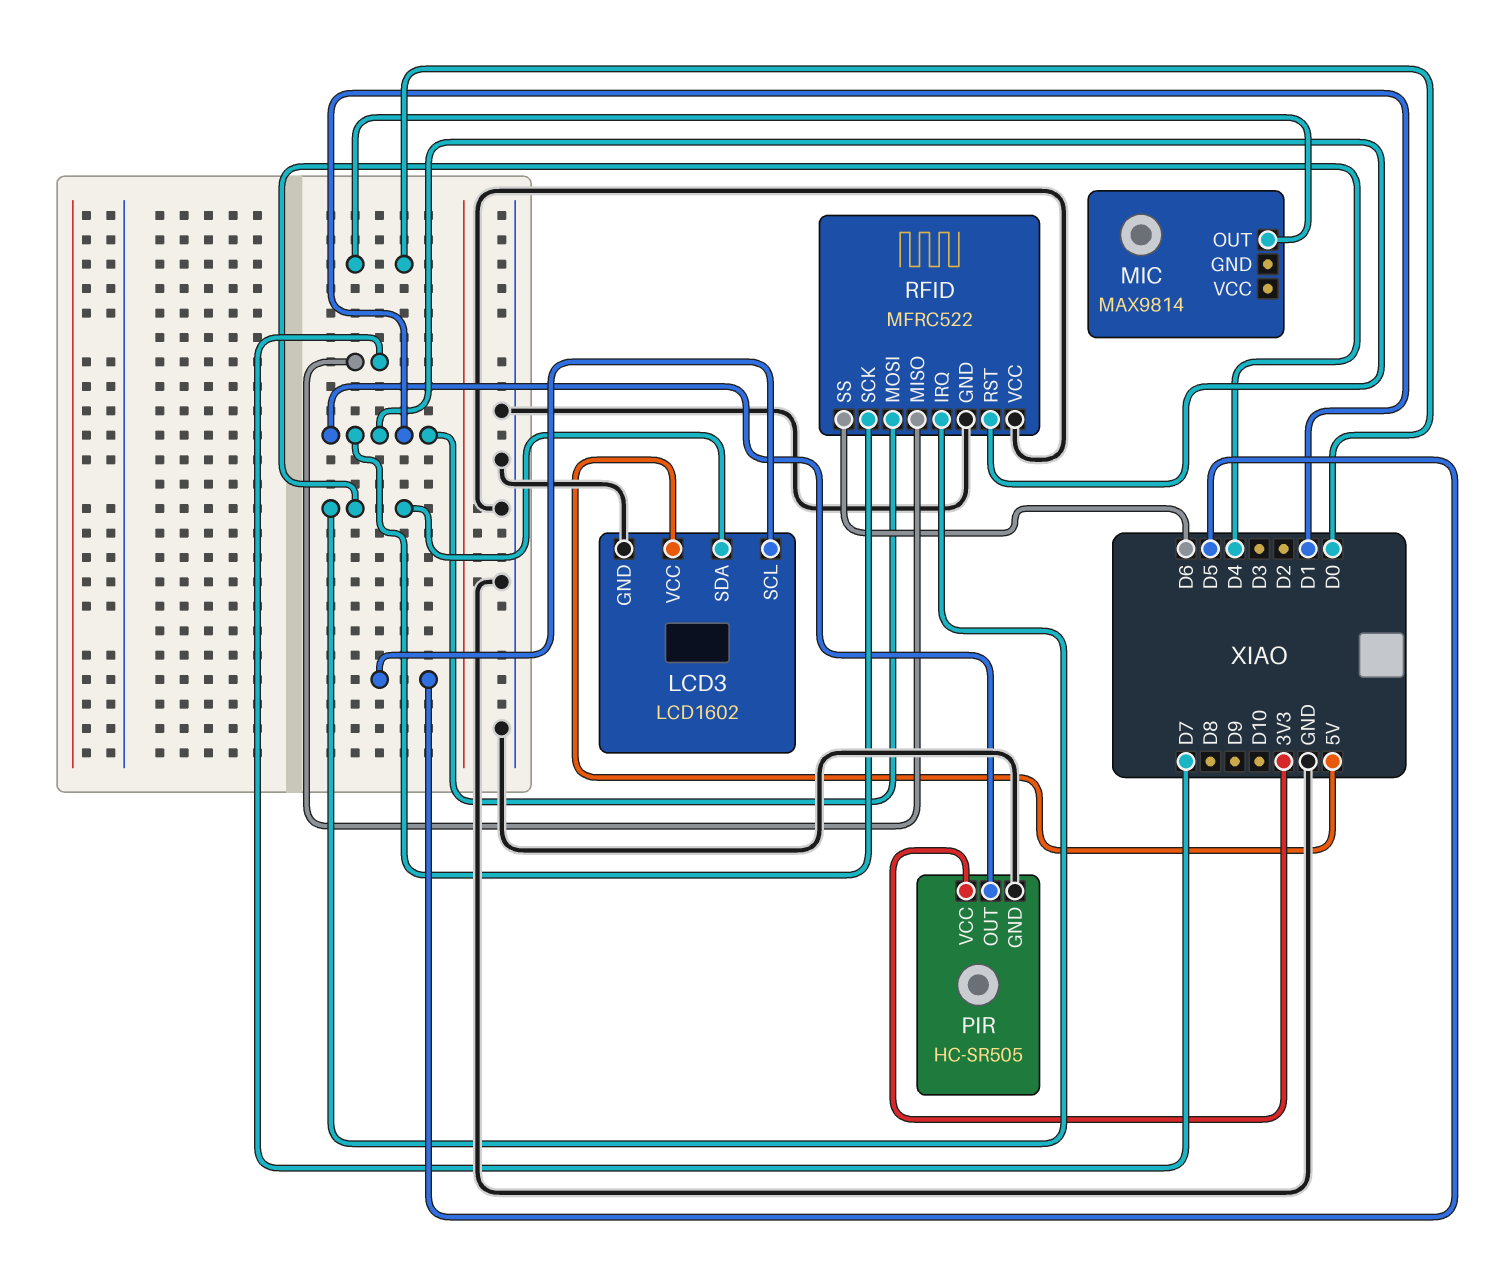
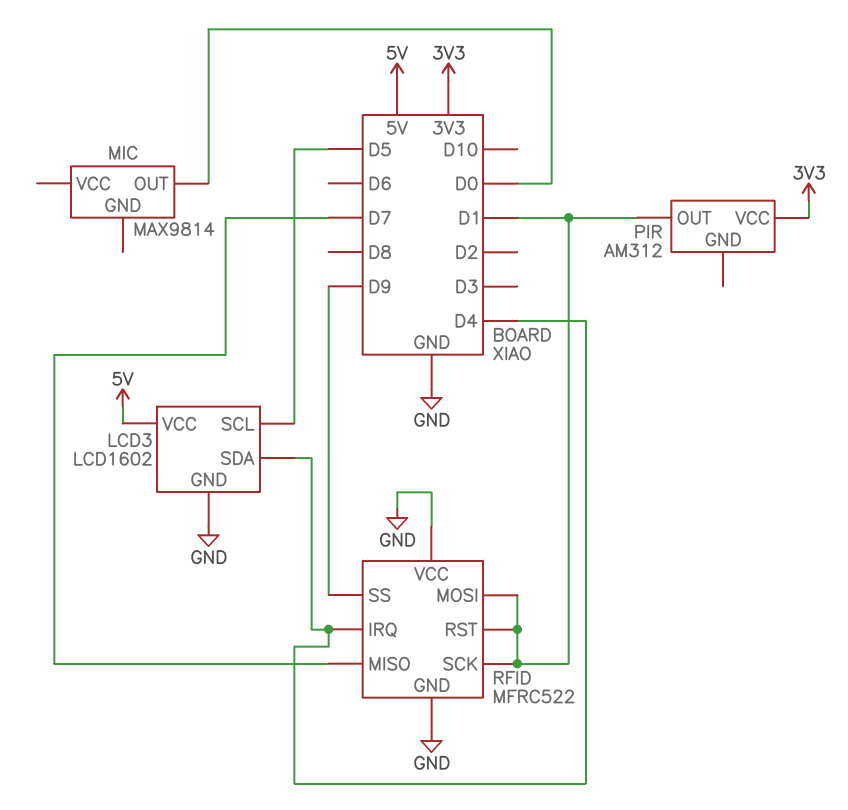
PIR: HC-SR505 -> AM312
PIR pin GND: GND -> none
RFID pin SS: D6 -> D9

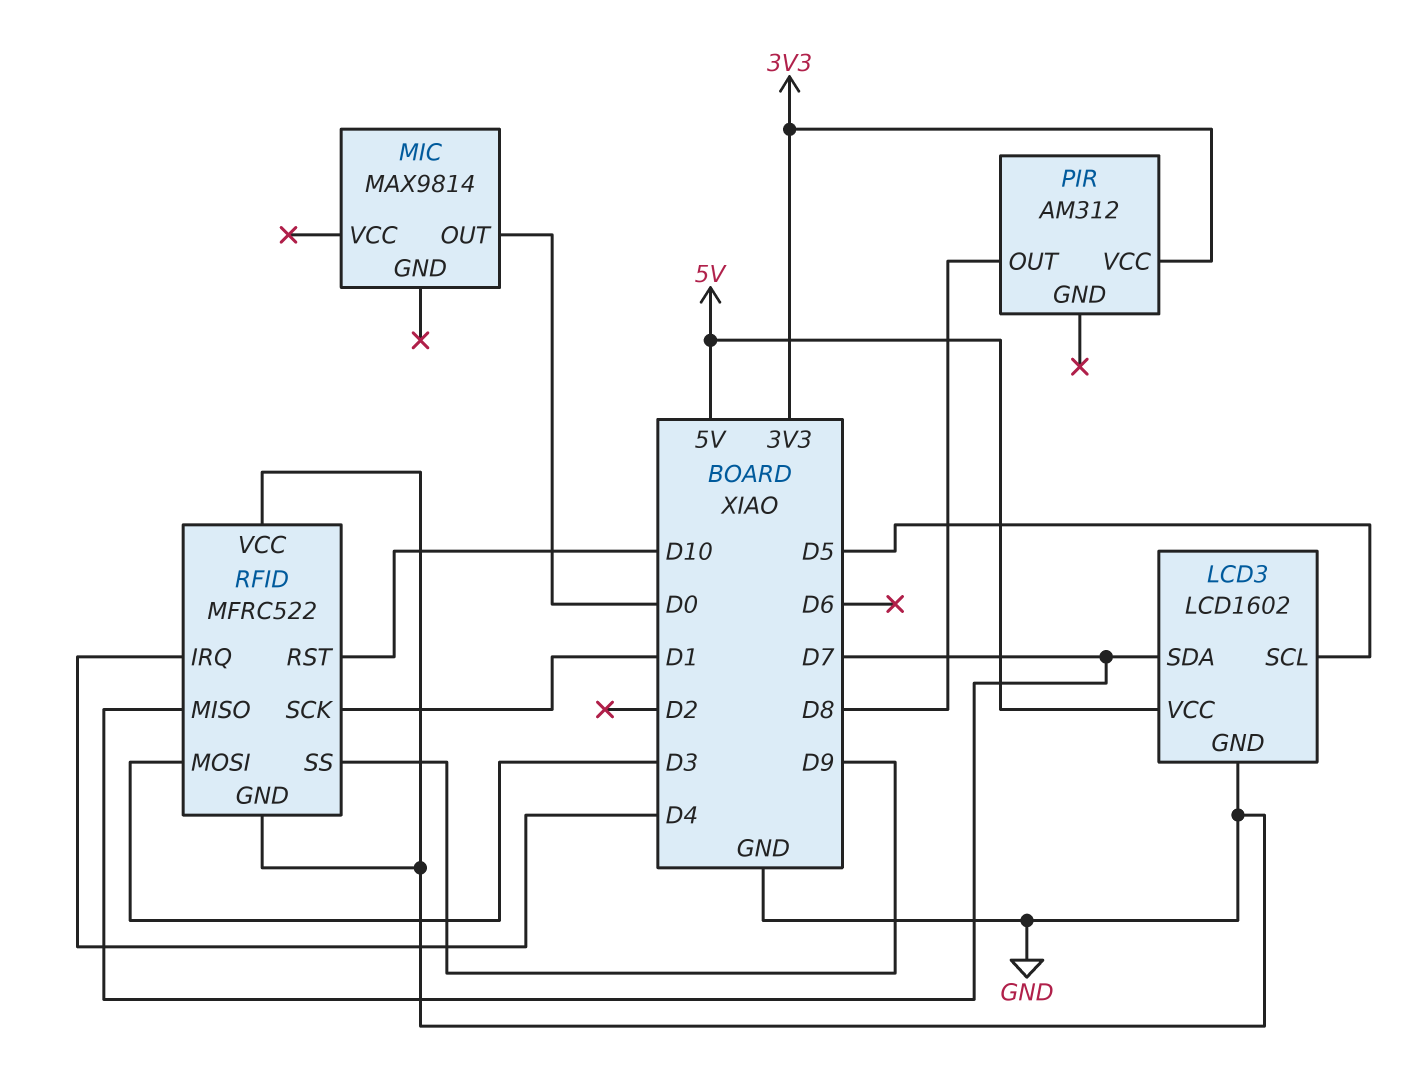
LCD3 pin SDA: D4 -> D7
PIR pin OUT: D1 -> D8
RFID pin MOSI: D1 -> D3
RFID pin RST: D1 -> D10

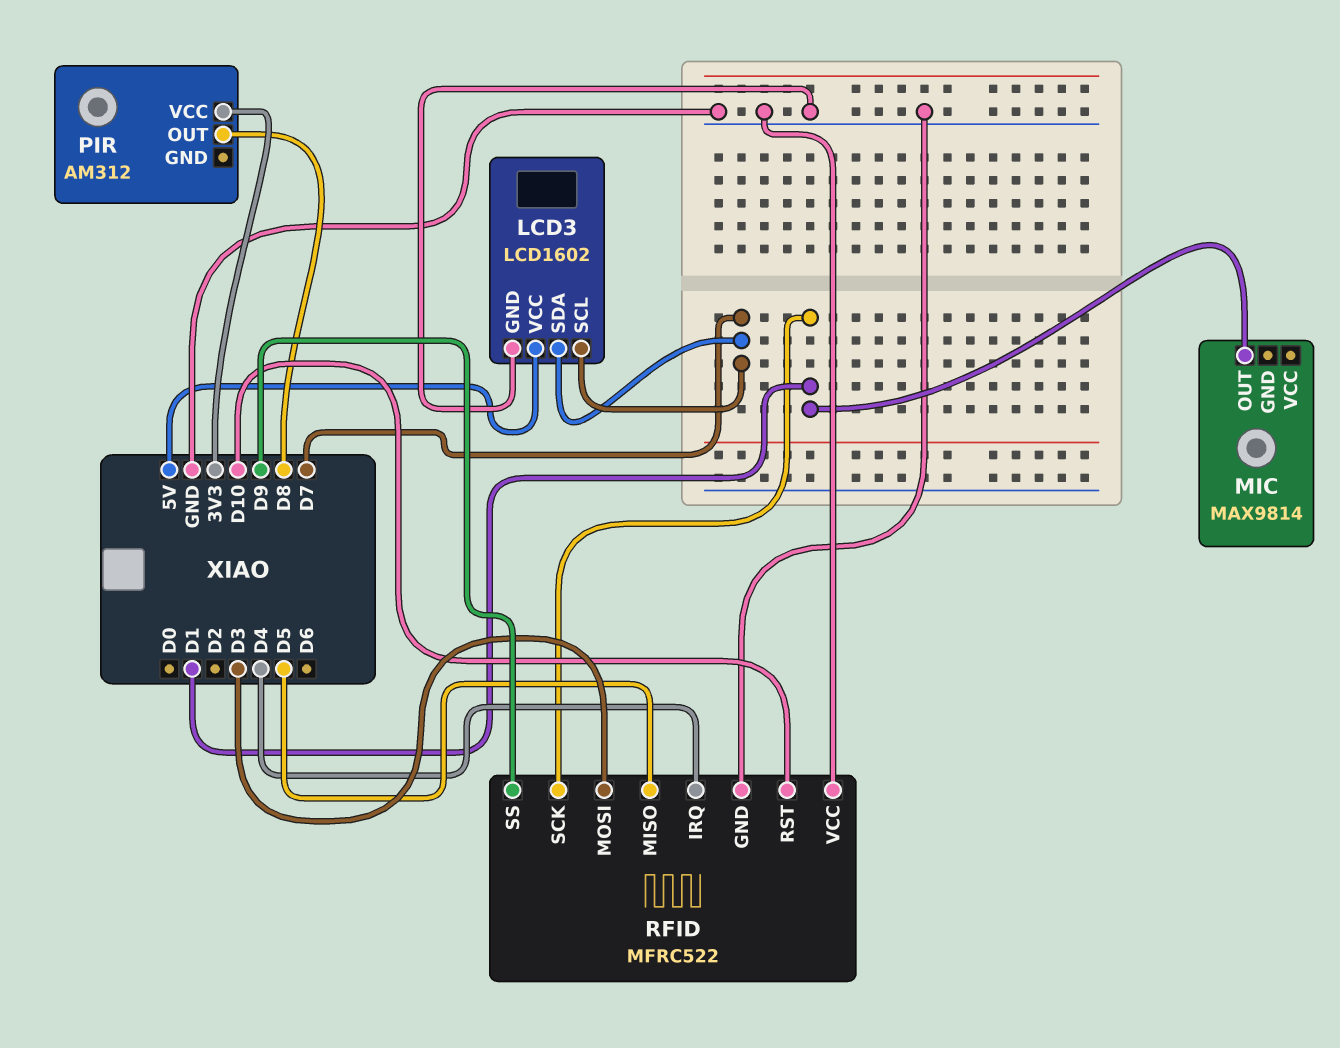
LCD3 pin SCL: D5 -> D7
MIC pin OUT: D0 -> D1
RFID pin MISO: D7 -> D5

